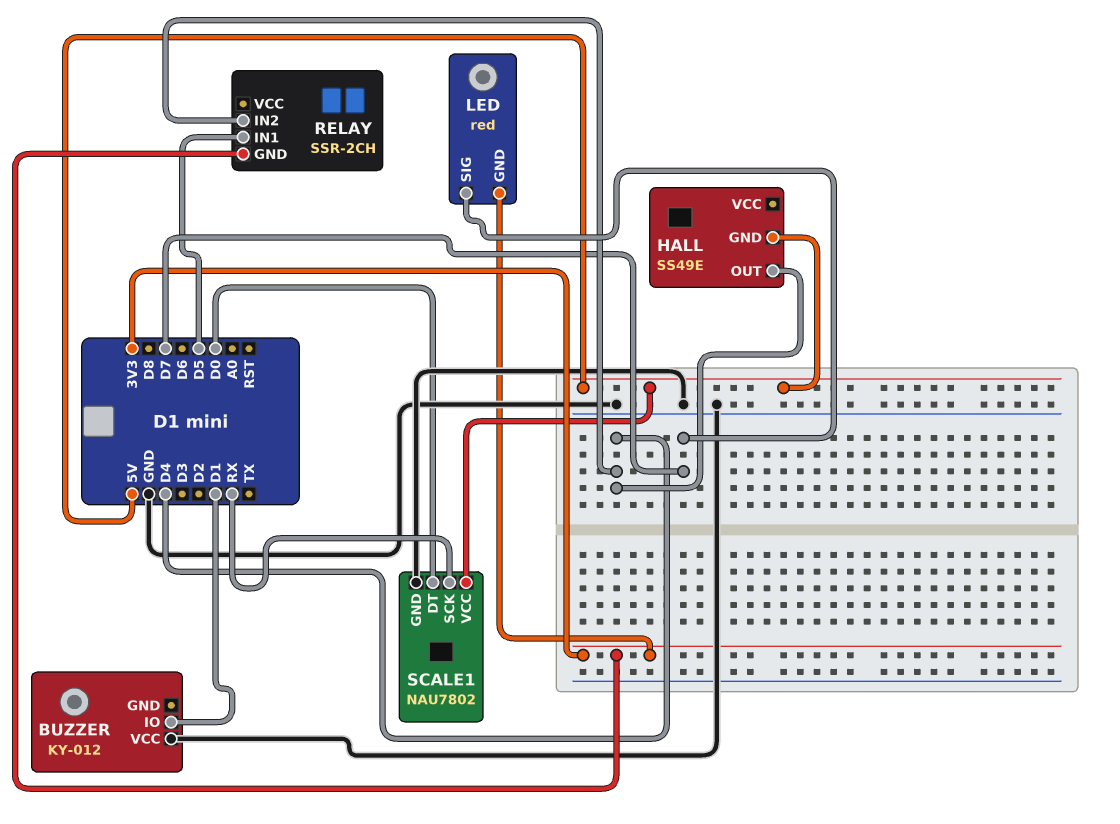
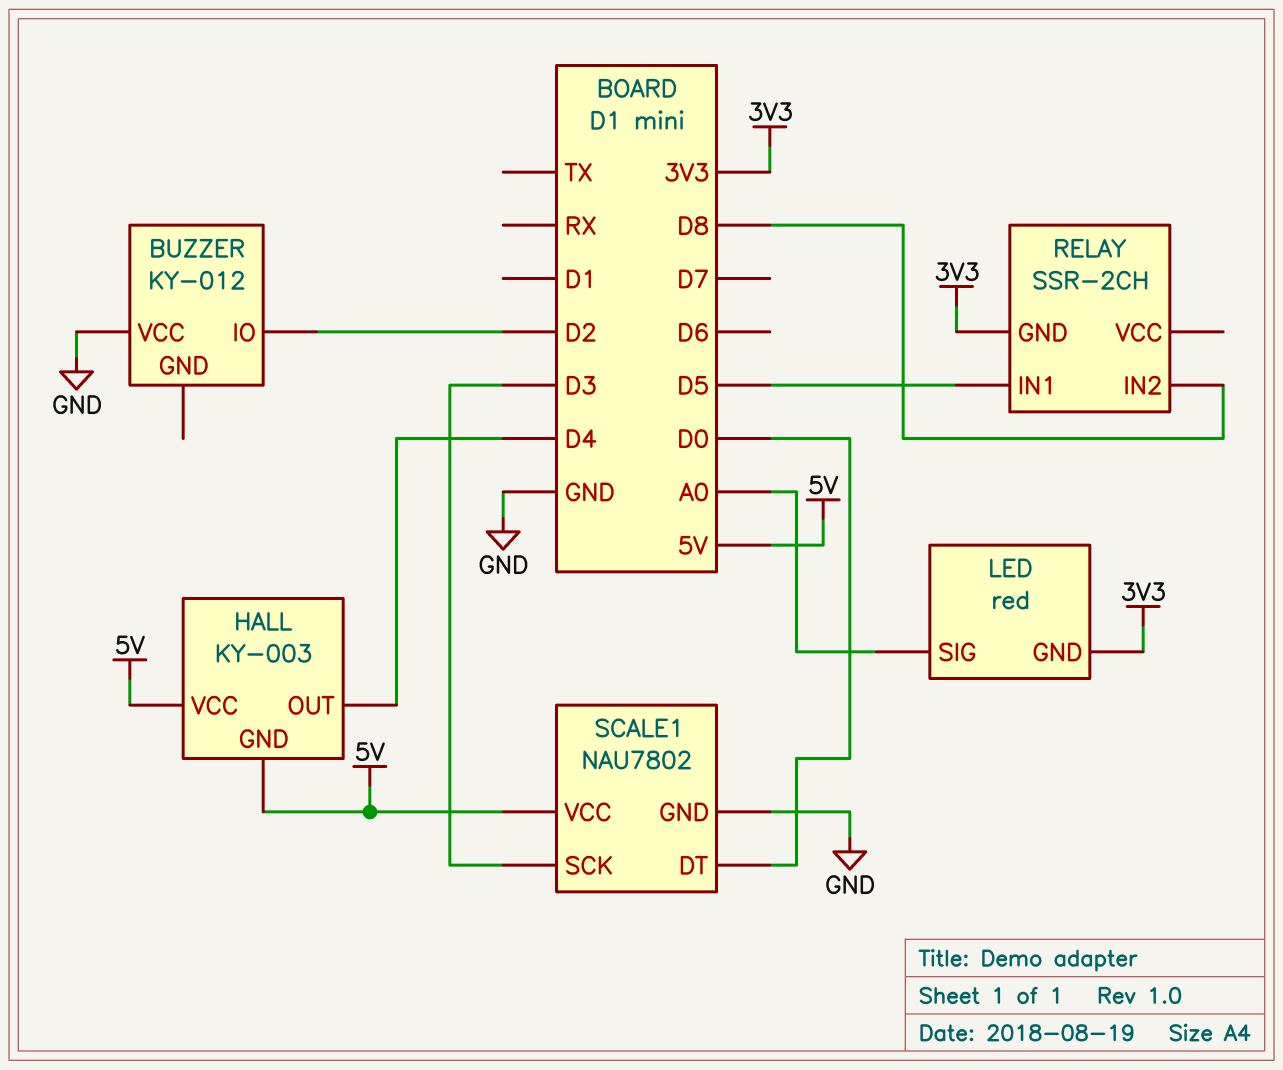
BUZZER pin IO: D1 -> D2
HALL: SS49E -> KY-003
HALL pin VCC: none -> 5V
LED pin SIG: D7 -> A0
RELAY pin IN2: D4 -> D8
SCALE1 pin SCK: RX -> D3

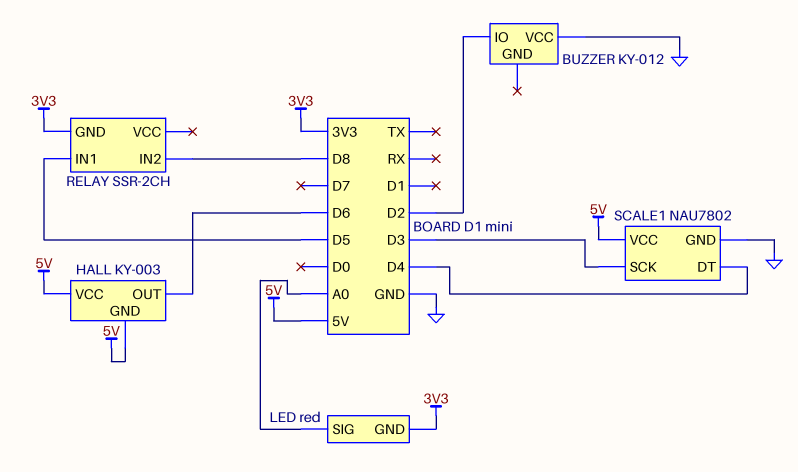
HALL pin OUT: D4 -> D6
SCALE1 pin DT: D0 -> D4

